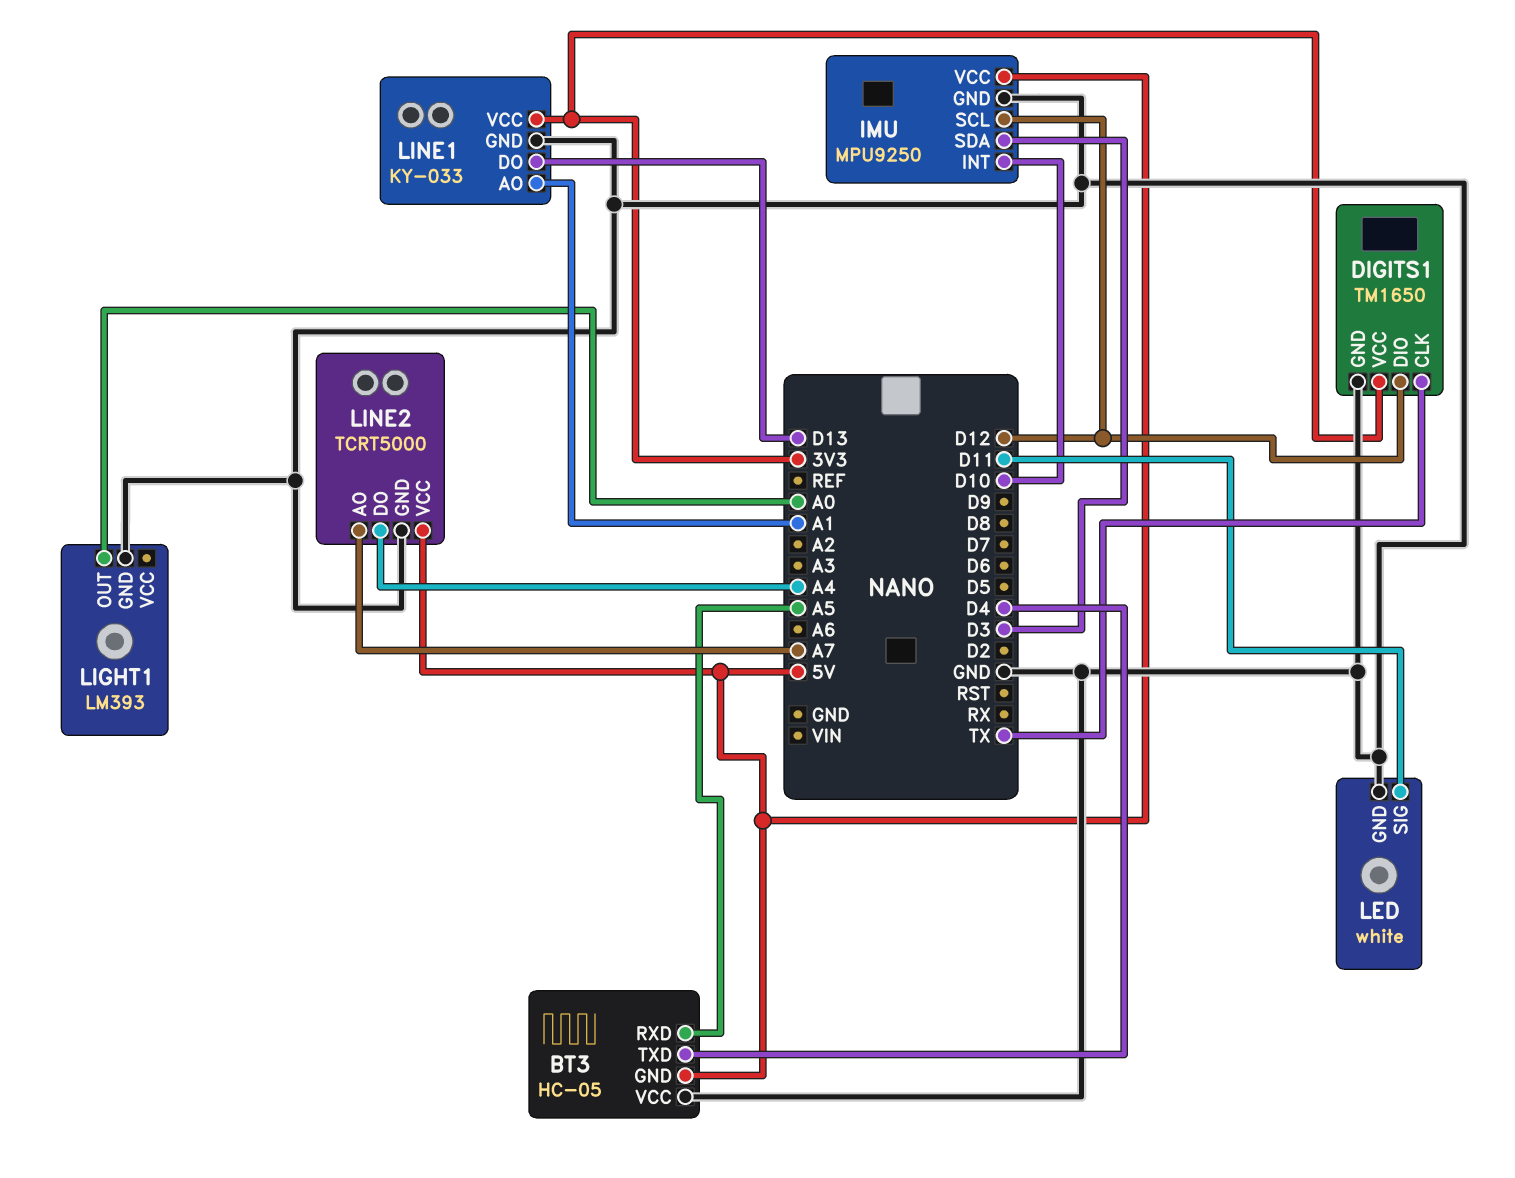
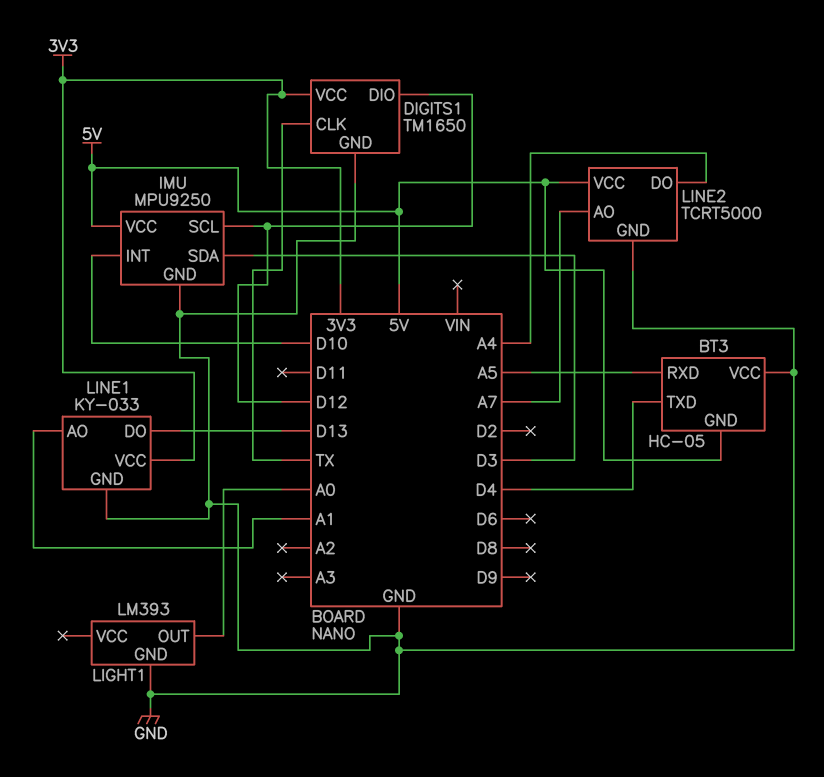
LED: white -> none
LED pin GND: GND -> none
LED pin SIG: D11 -> none

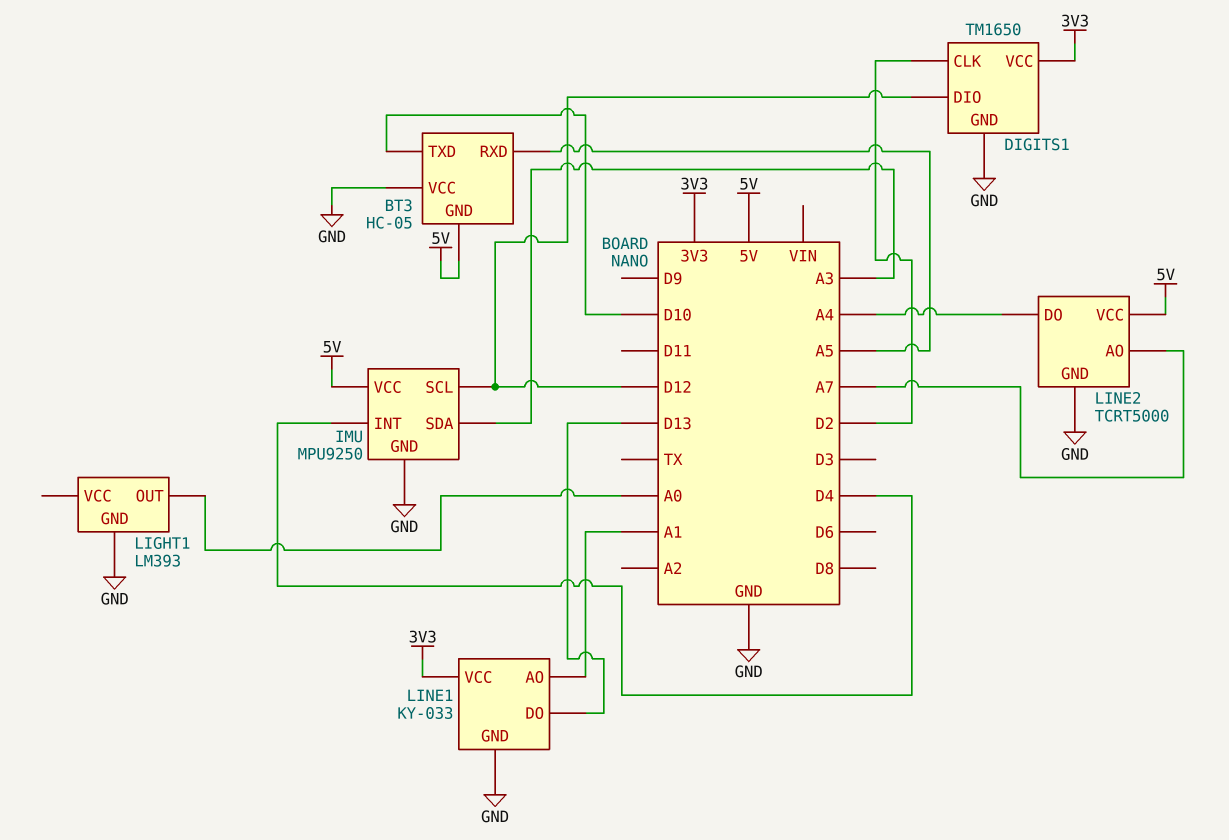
BT3 pin TXD: D4 -> D10
DIGITS1 pin CLK: TX -> D2
IMU pin INT: D10 -> D4
IMU pin SDA: D3 -> A3

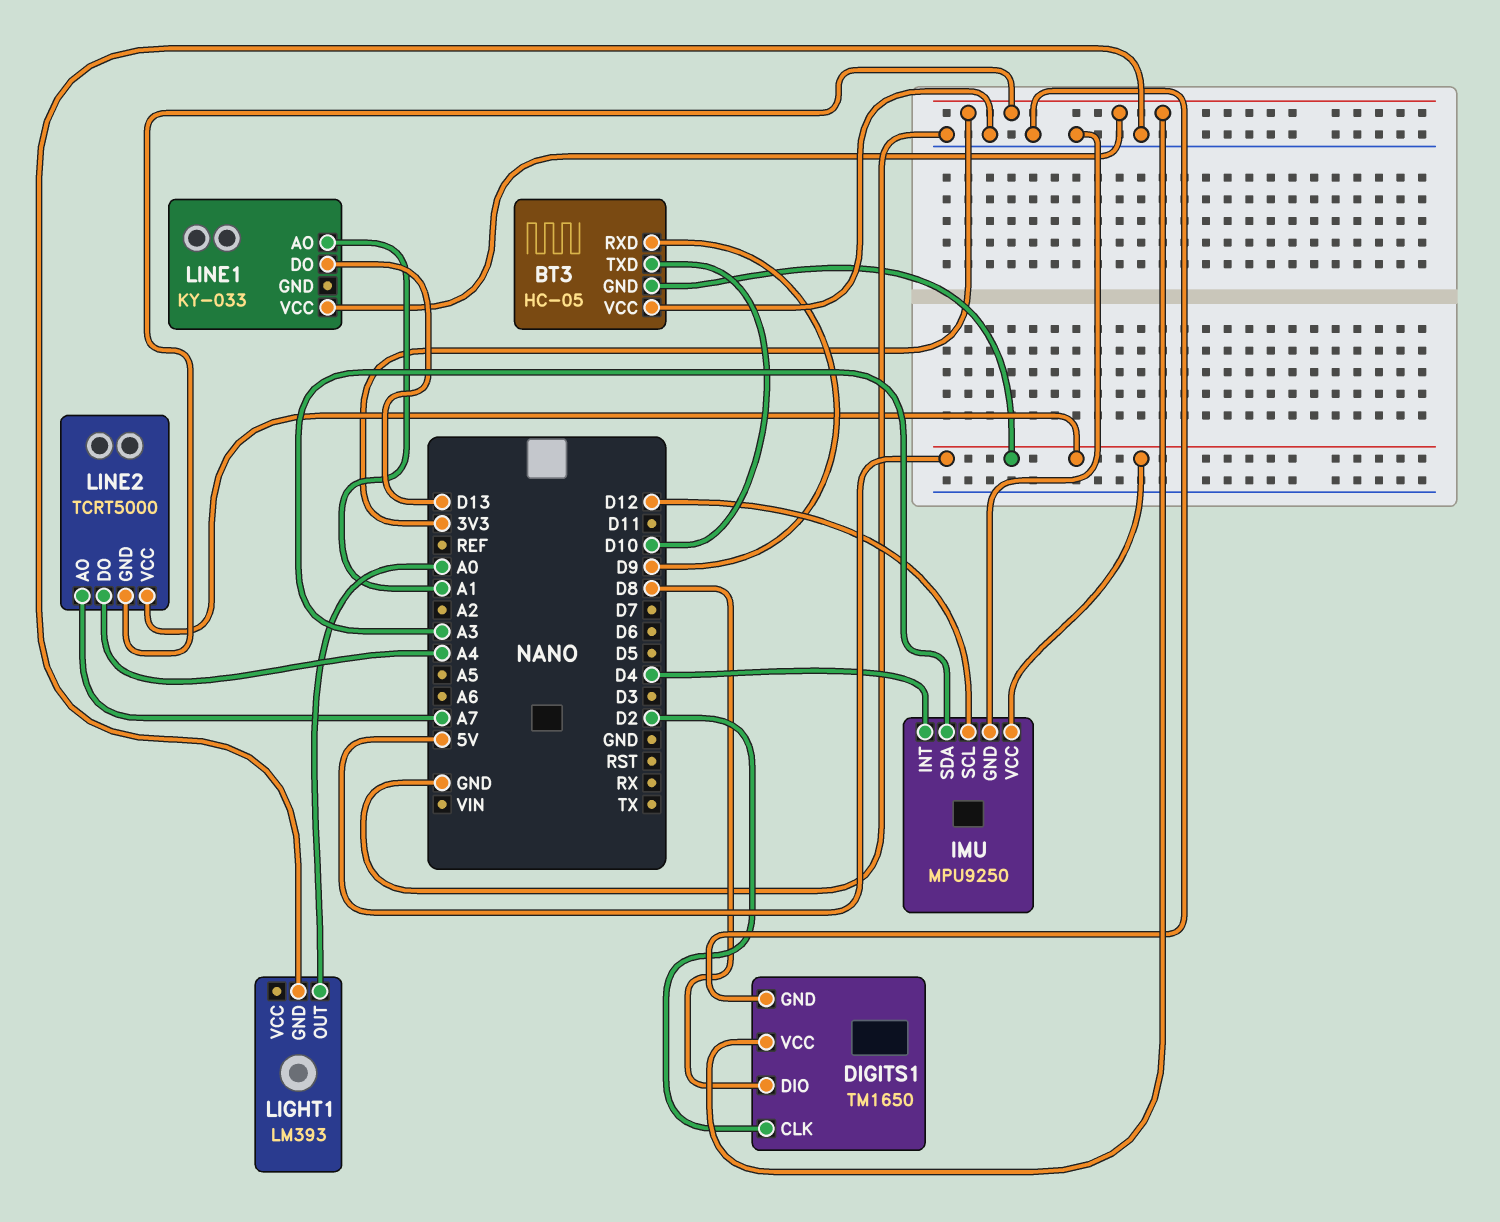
BT3 pin RXD: A5 -> D9
DIGITS1 pin DIO: D12 -> D8
LINE1 pin GND: GND -> none
LINE2 pin GND: GND -> 3V3

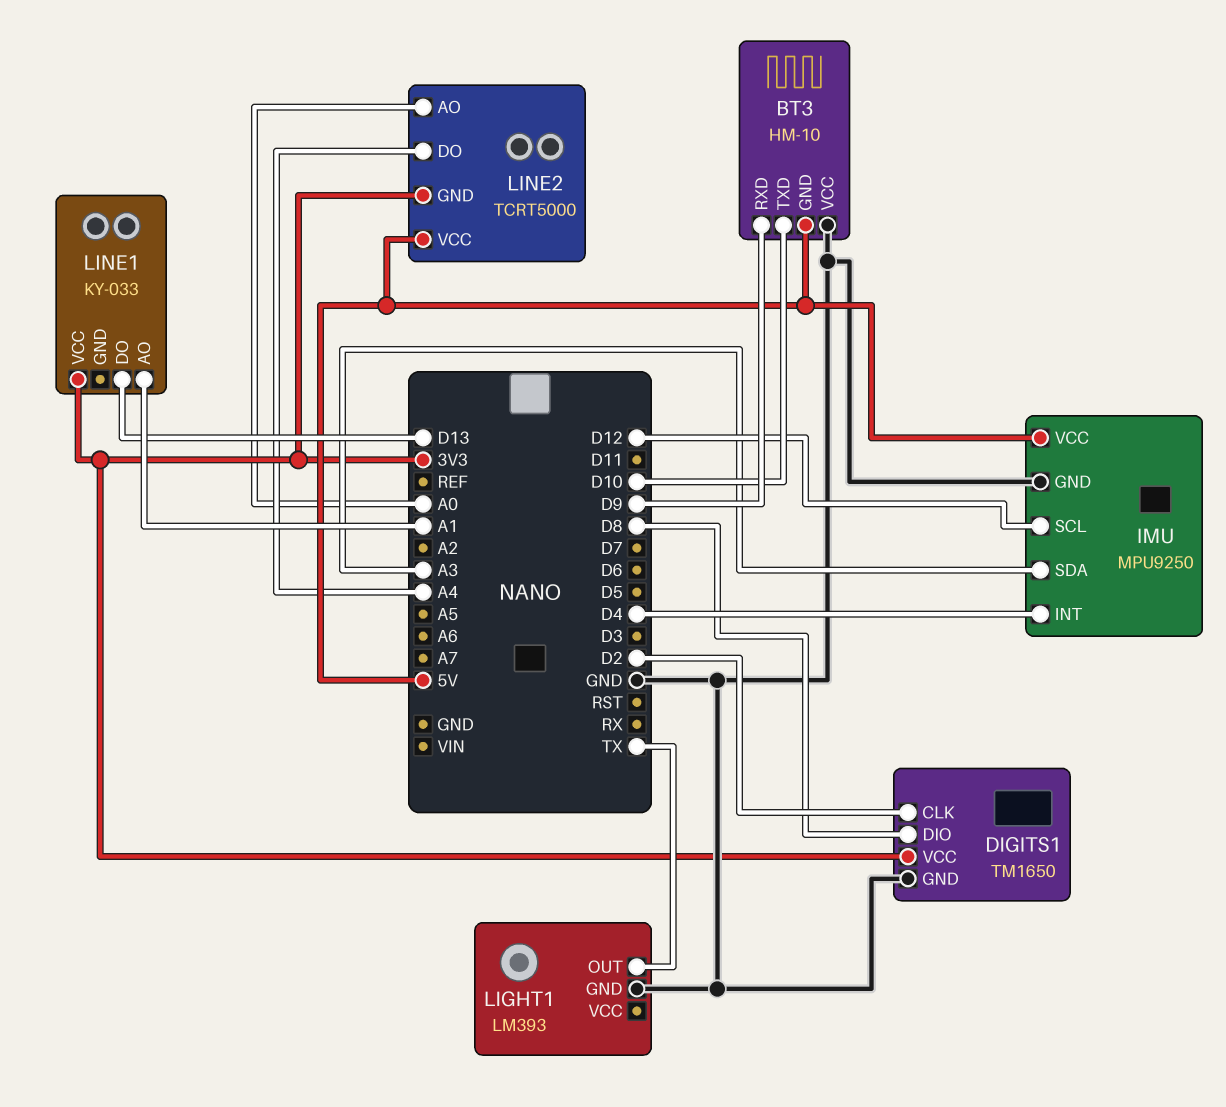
BT3: HC-05 -> HM-10
LIGHT1 pin OUT: A0 -> TX
LINE2 pin AO: A7 -> A0

